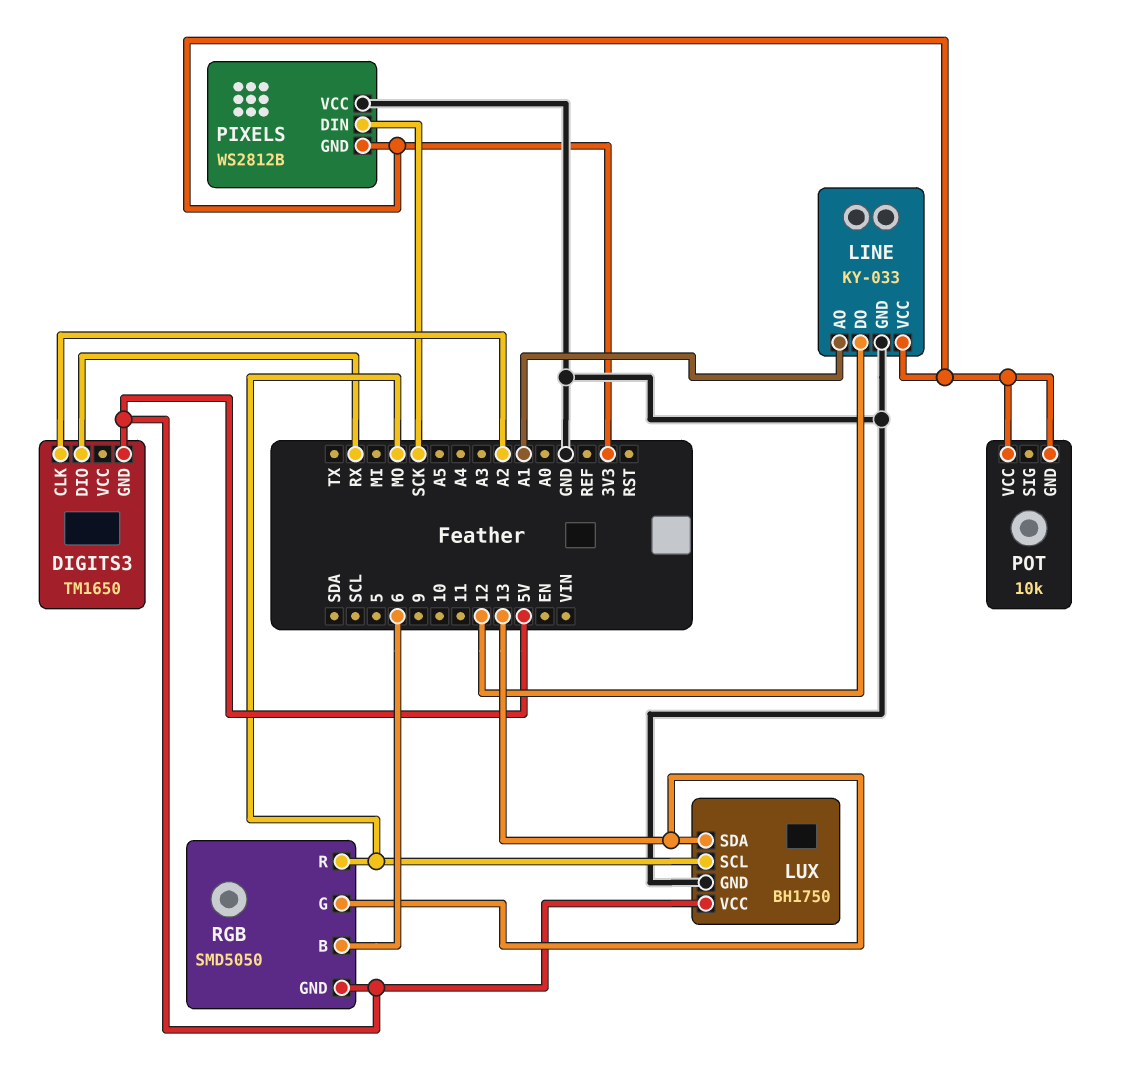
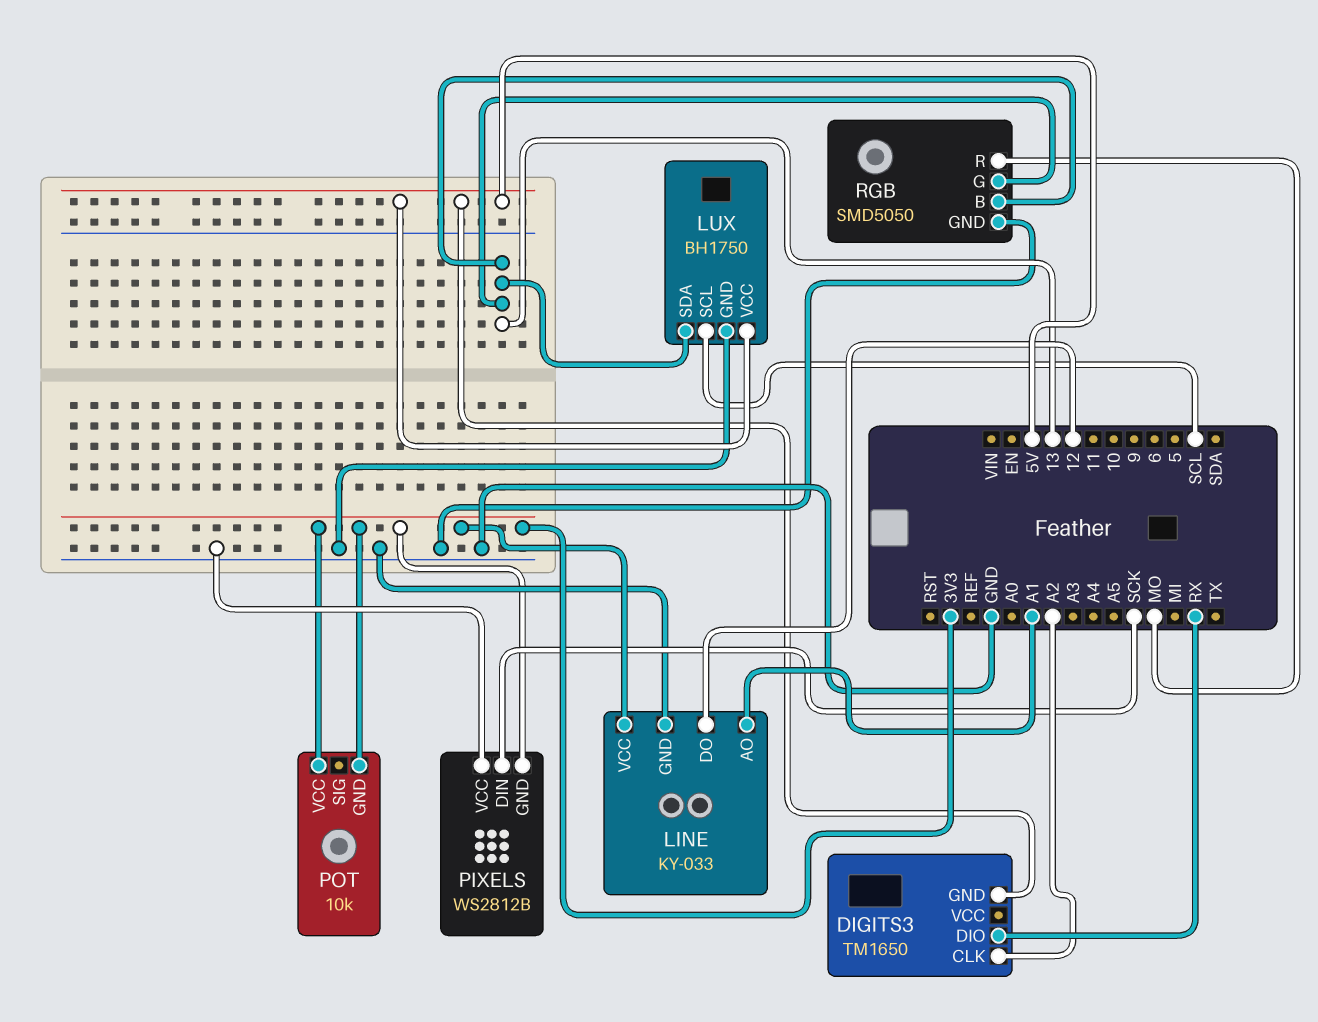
LUX pin SCL: MO -> SCL
RGB pin B: 6 -> 13
RGB pin GND: 5V -> GND

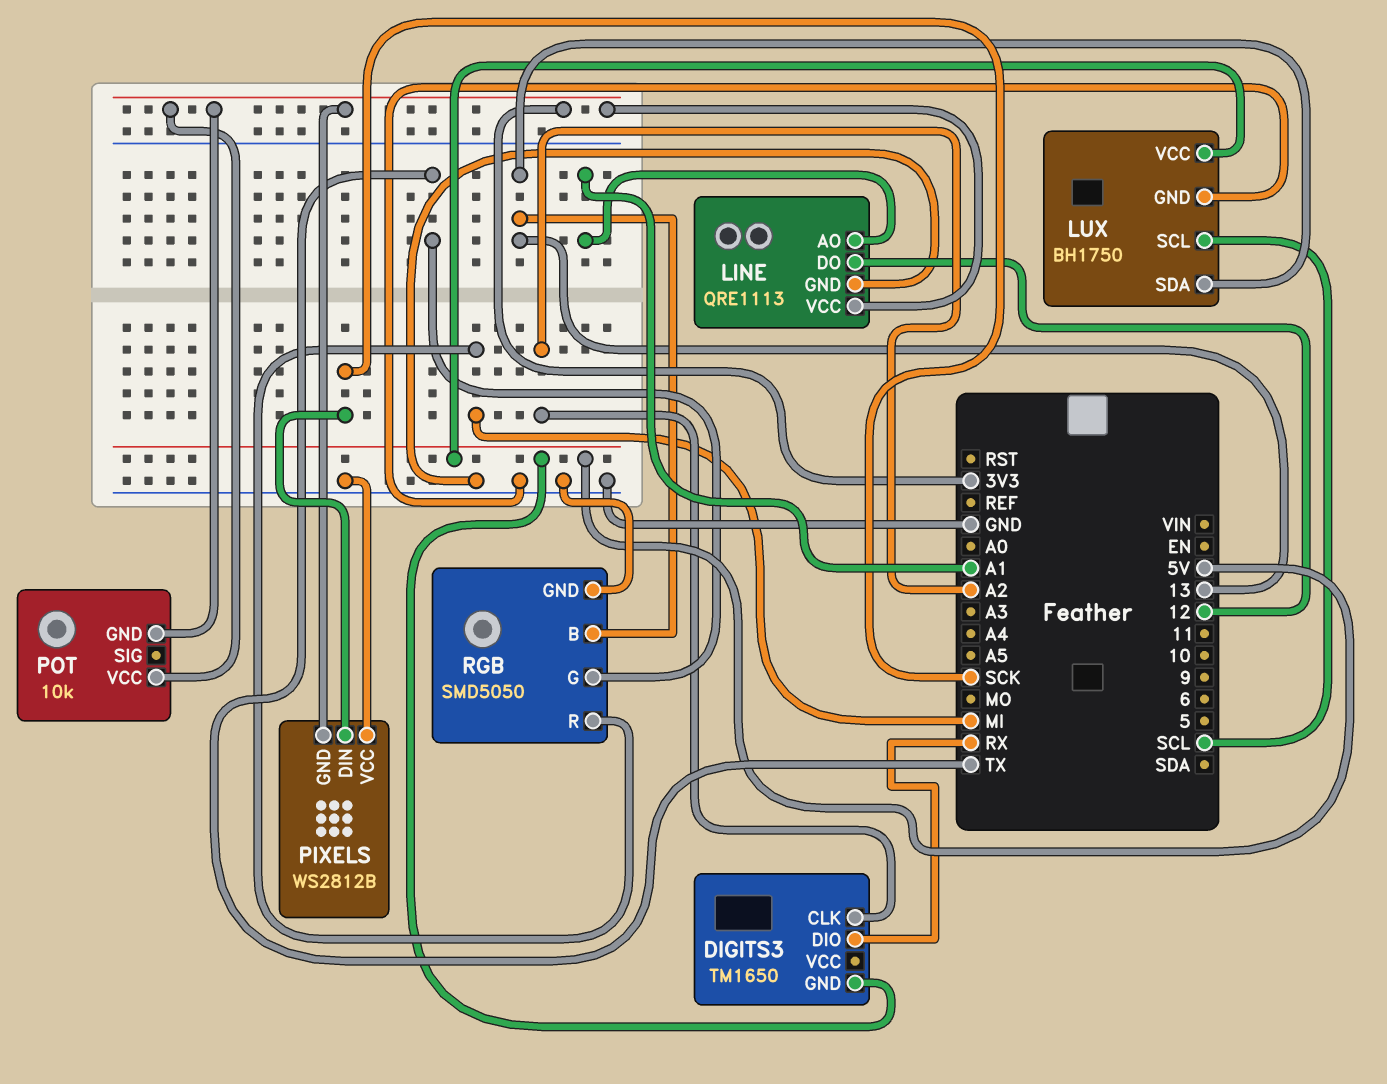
LINE: KY-033 -> QRE1113
RGB pin G: 13 -> TX
RGB pin R: MO -> MI

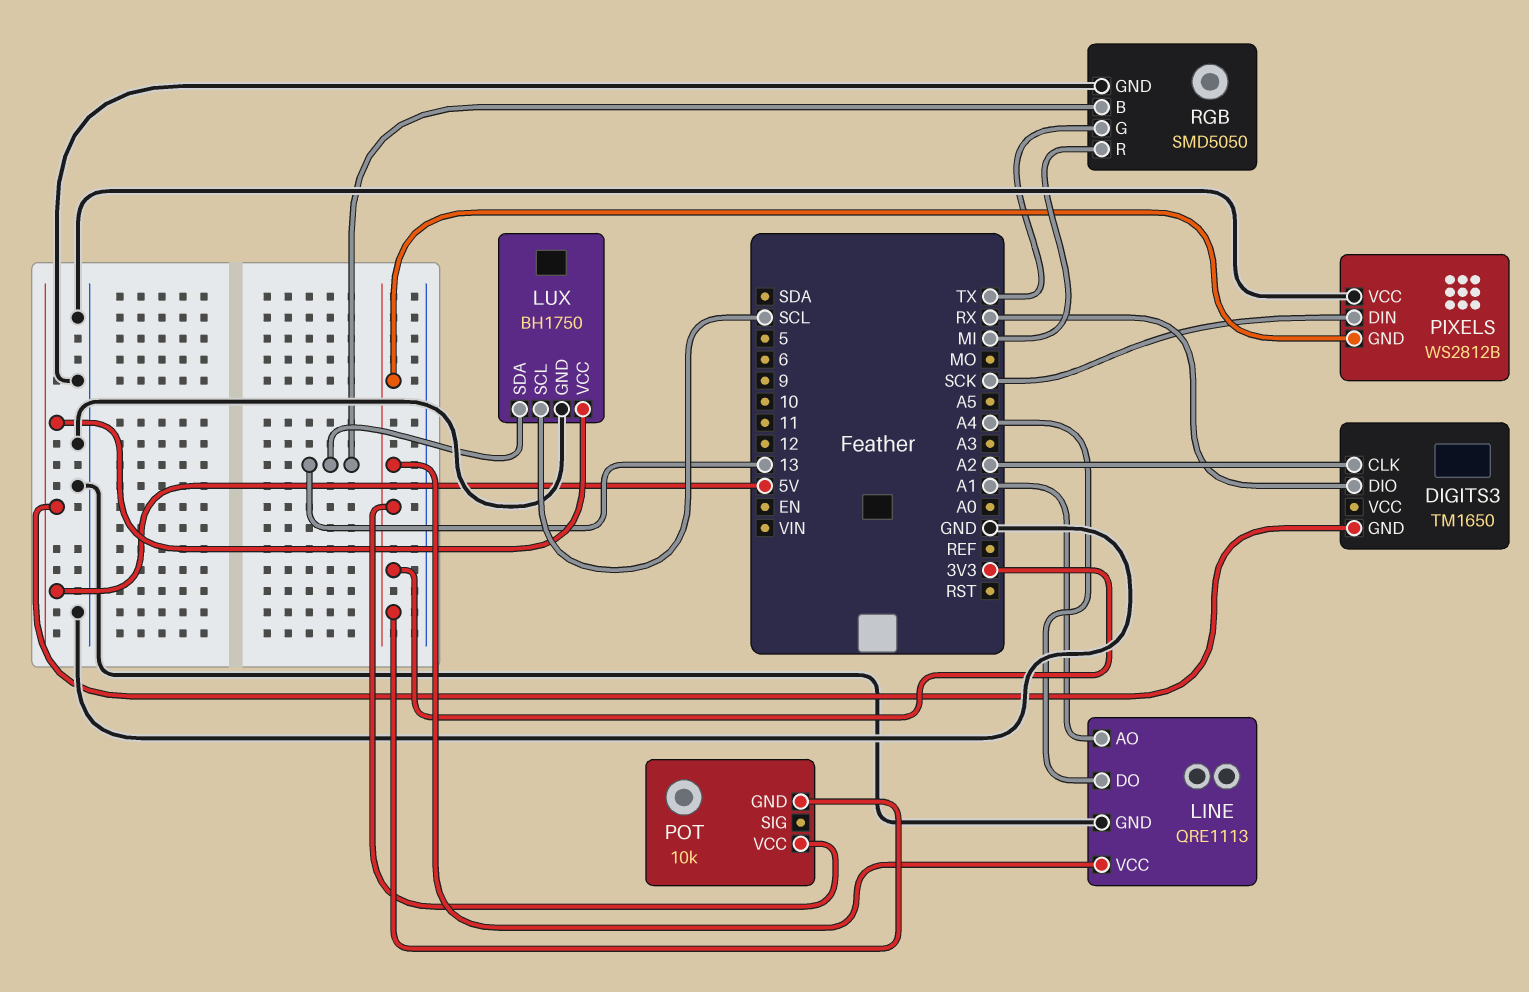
LINE pin DO: 12 -> A4

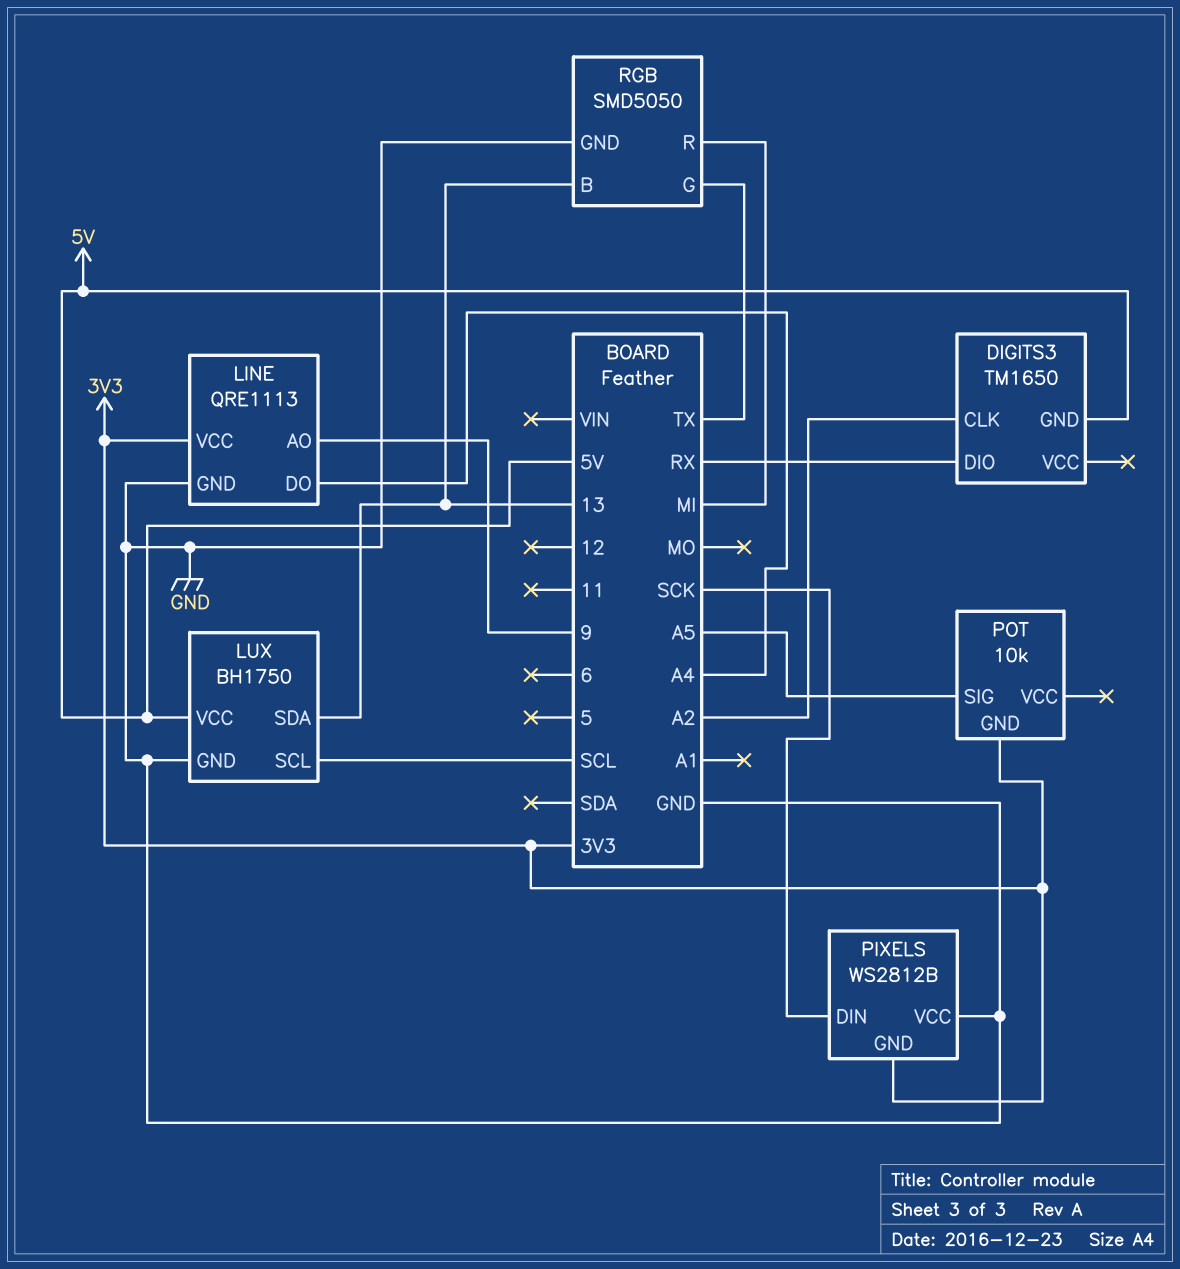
LINE pin AO: A1 -> 9
POT pin SIG: none -> A5
POT pin VCC: 3V3 -> none

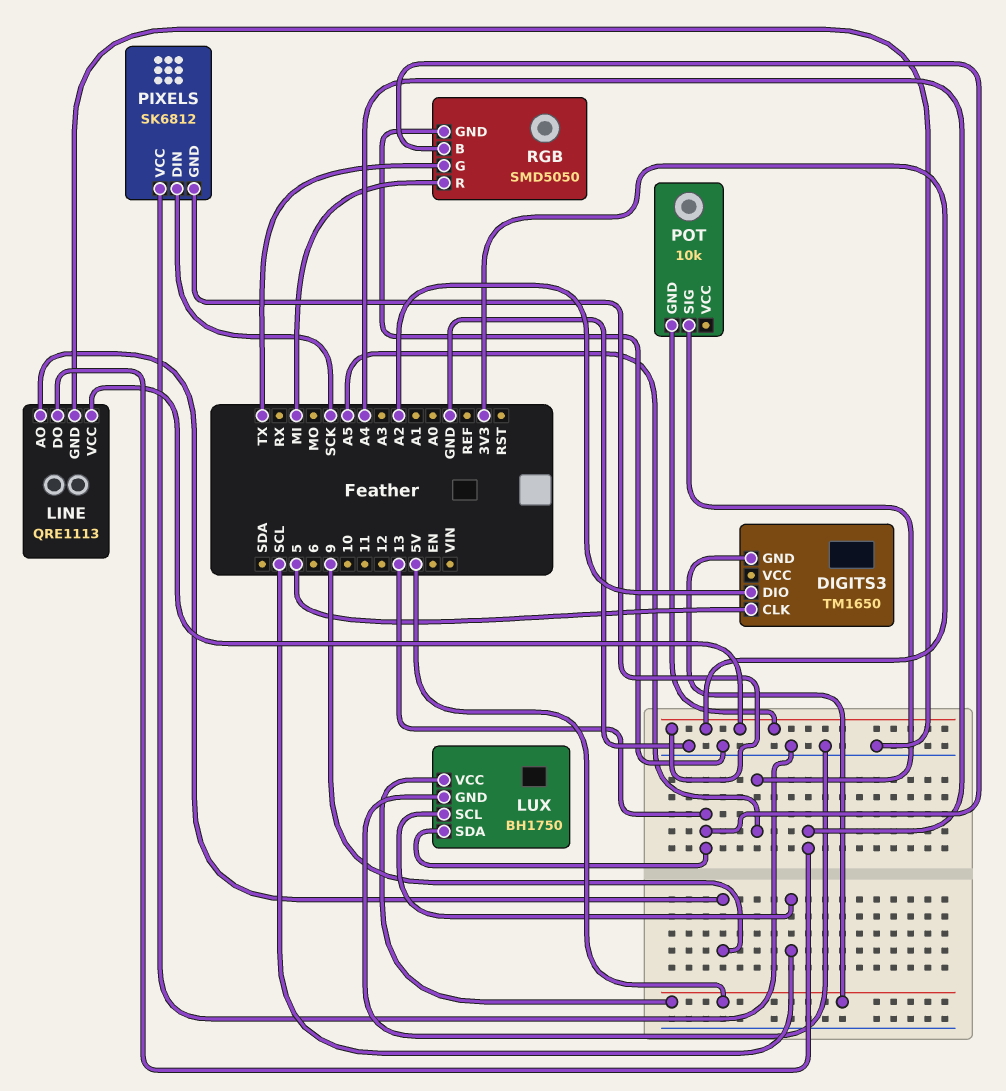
DIGITS3 pin CLK: A2 -> 5
DIGITS3 pin DIO: RX -> A2
PIXELS: WS2812B -> SK6812

